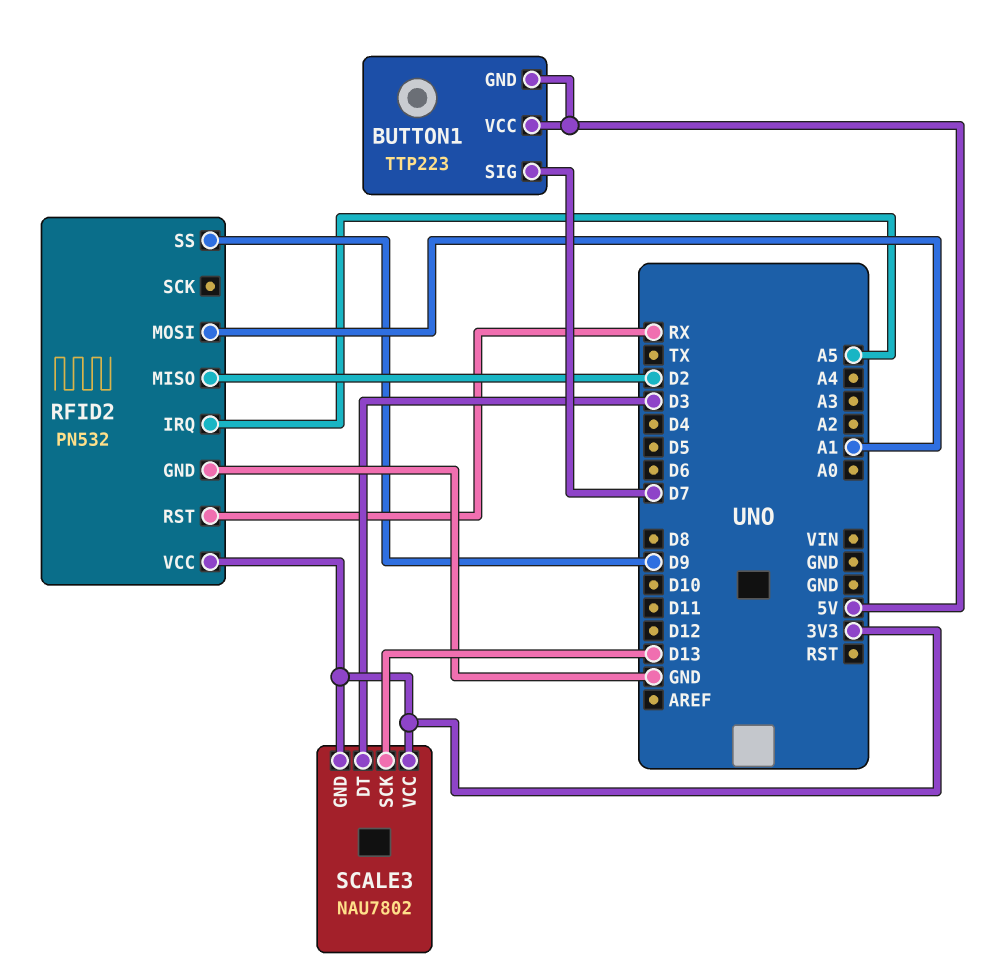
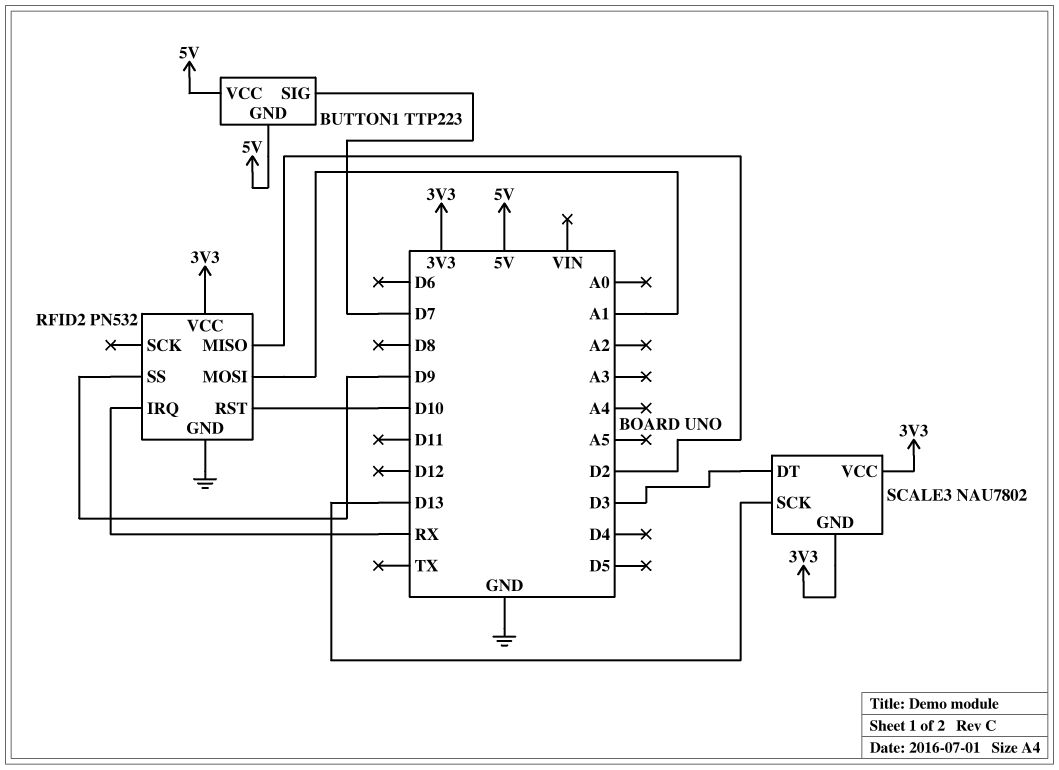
RFID2 pin IRQ: A5 -> RX
RFID2 pin RST: RX -> D10

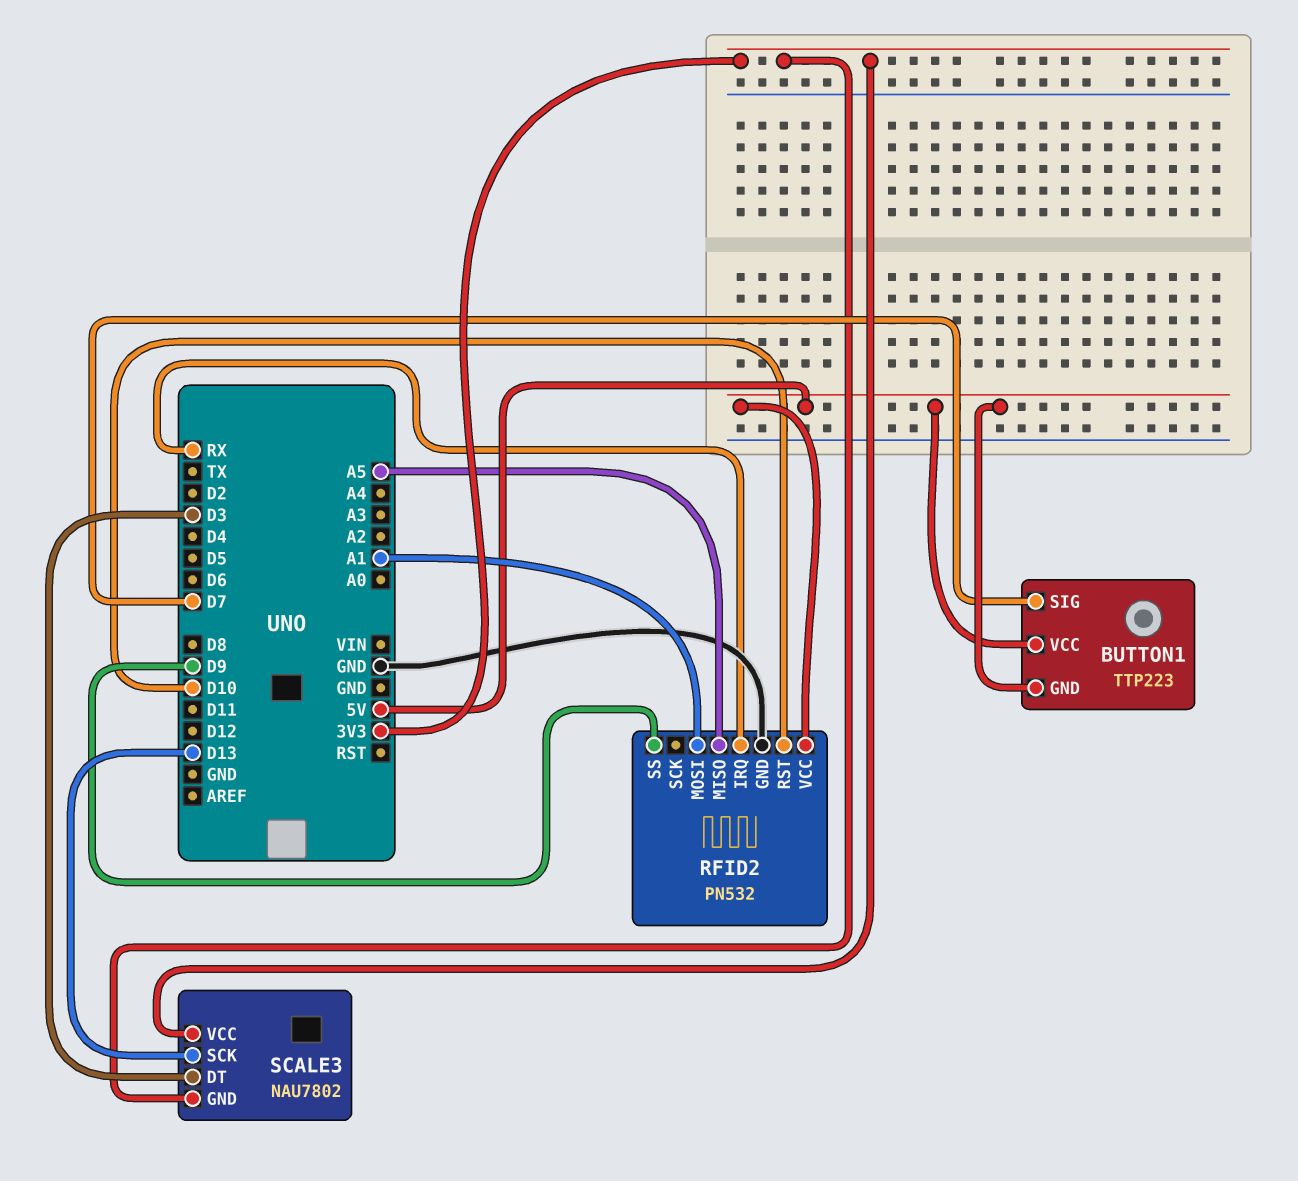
RFID2 pin MISO: D2 -> A5
RFID2 pin VCC: 3V3 -> 5V

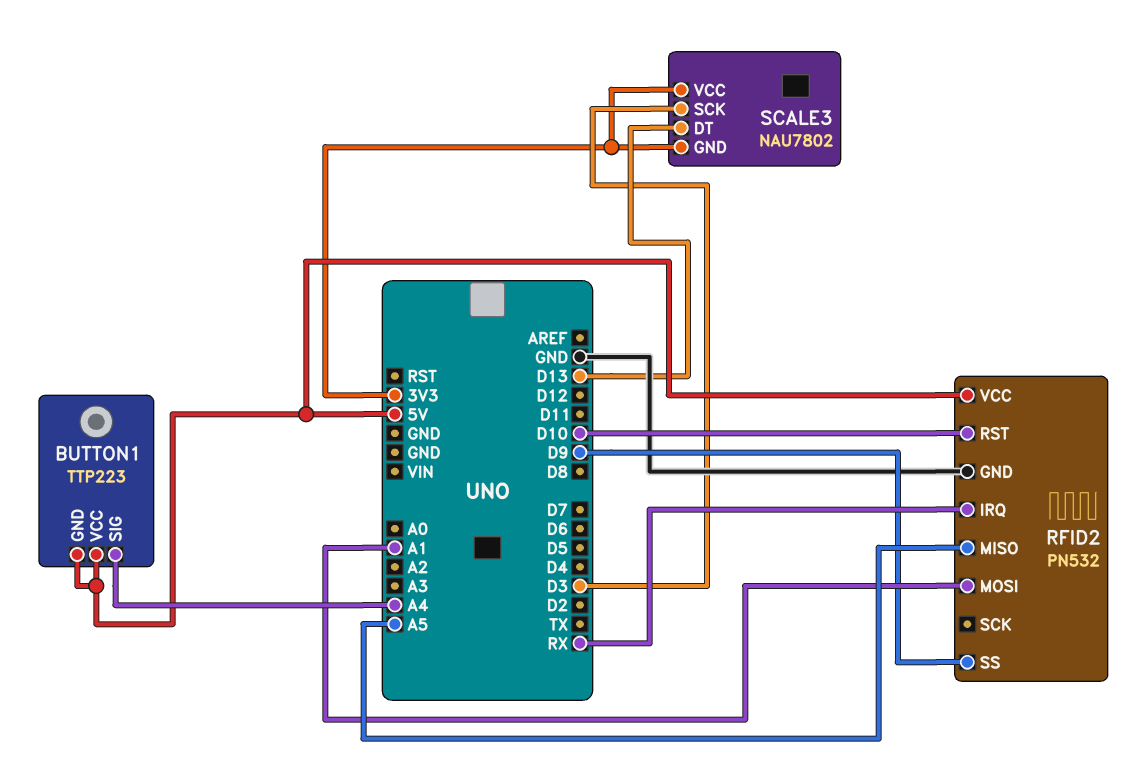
BUTTON1 pin SIG: D7 -> A4
SCALE3 pin DT: D3 -> D13
SCALE3 pin SCK: D13 -> D3

